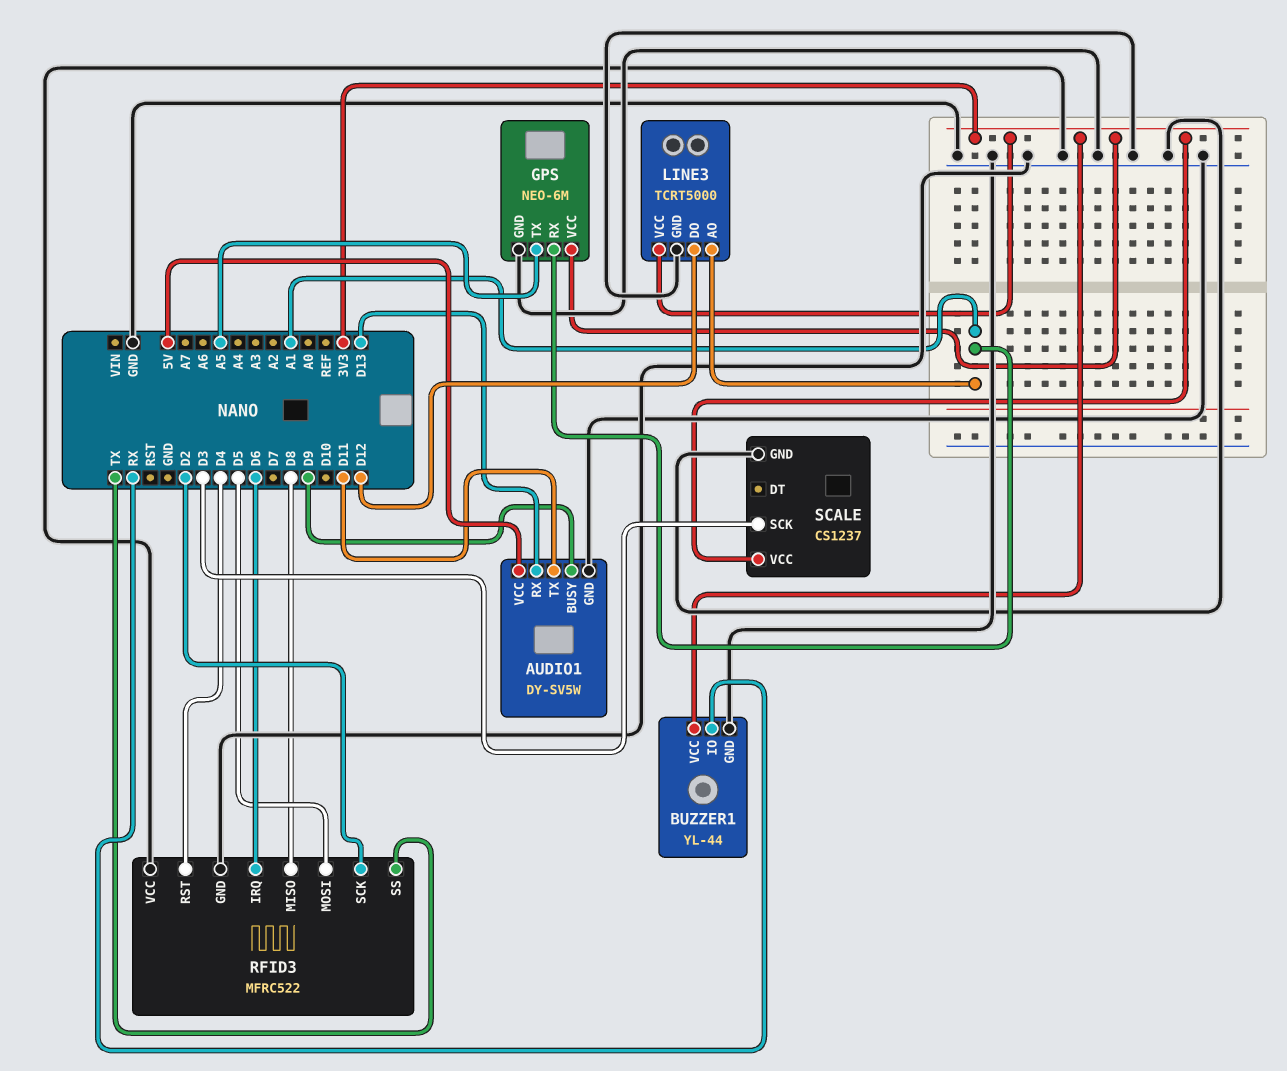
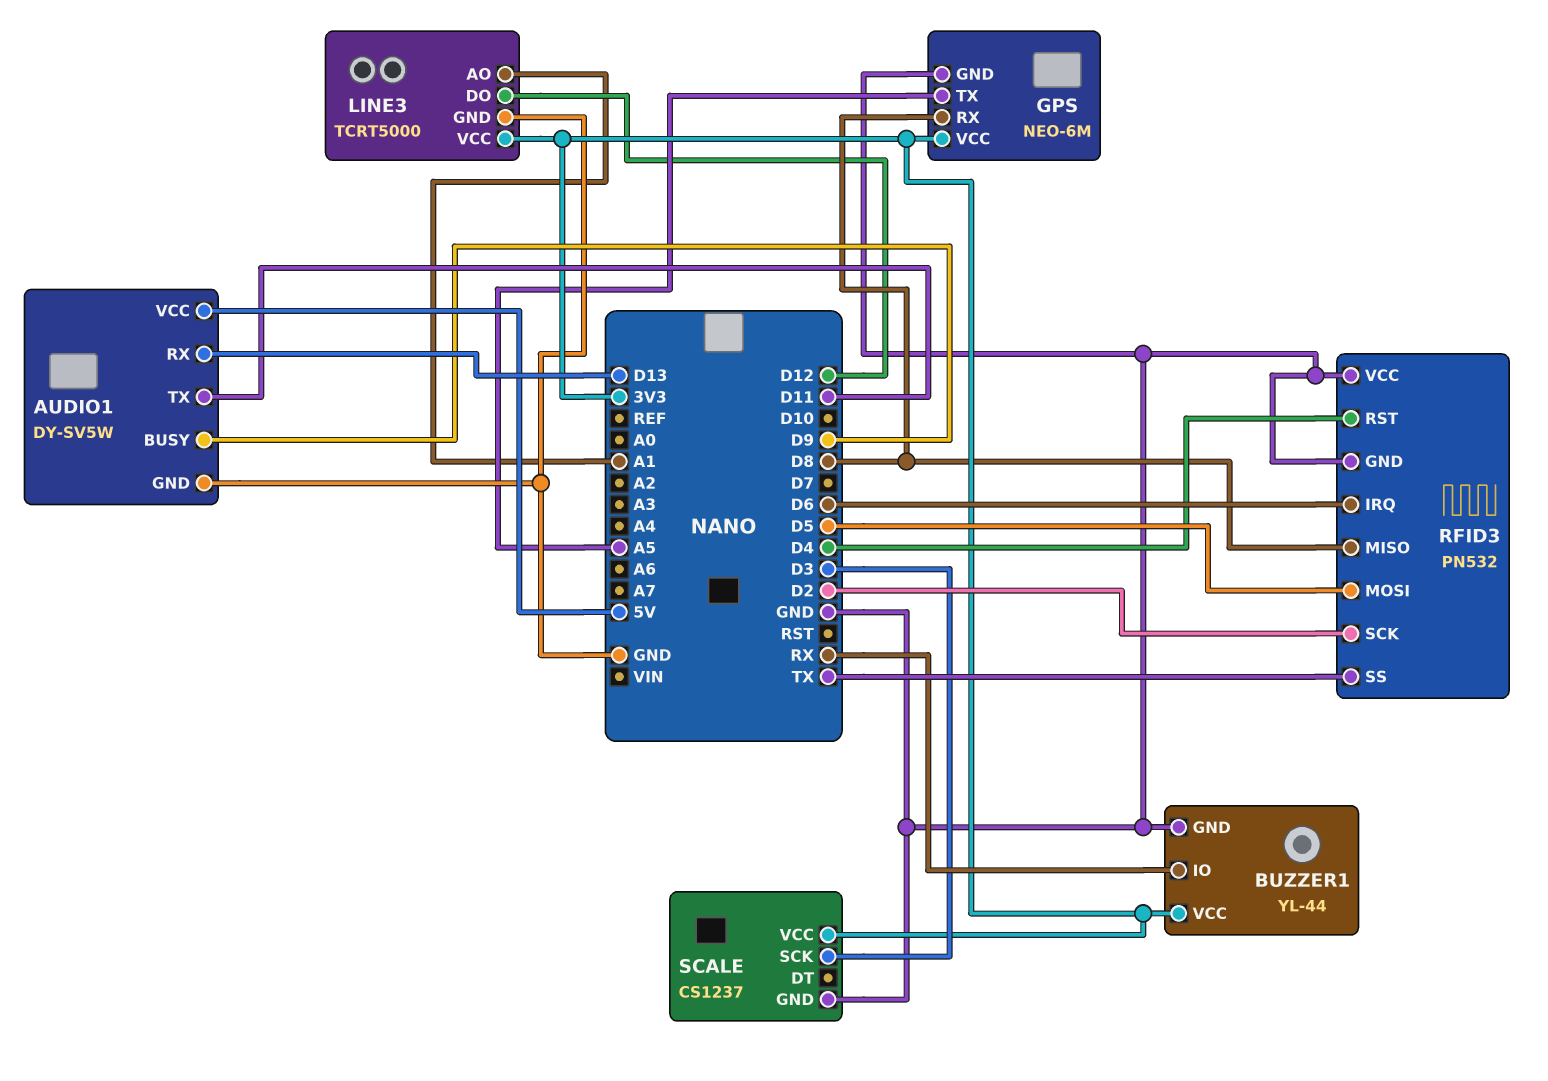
GPS pin RX: A1 -> D8
RFID3: MFRC522 -> PN532

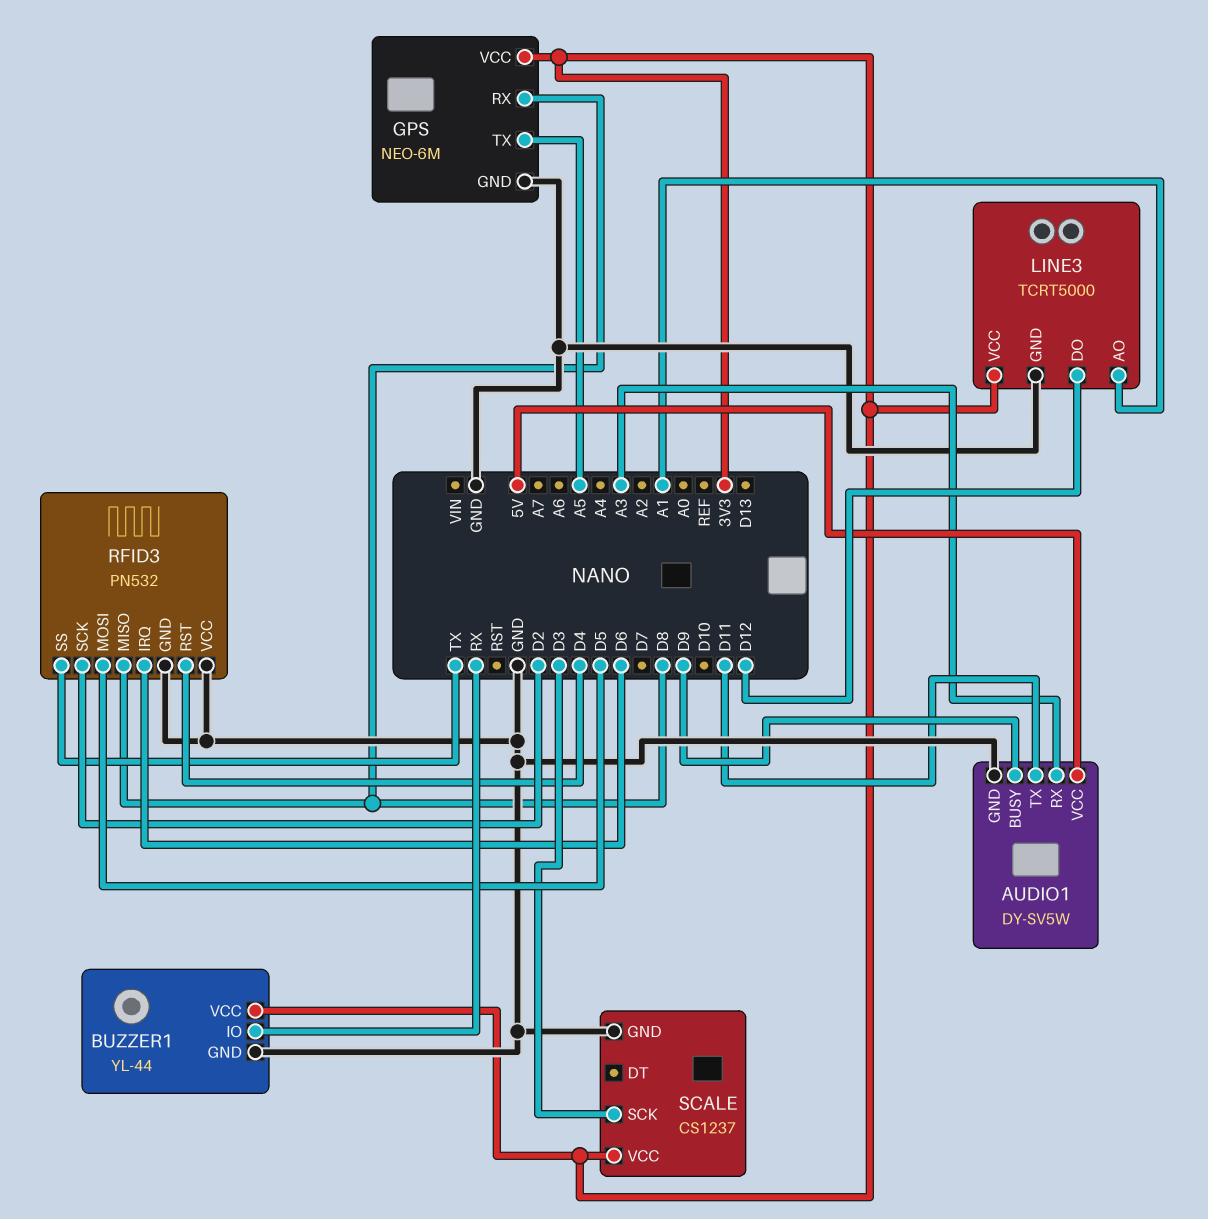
AUDIO1 pin RX: D13 -> A3

